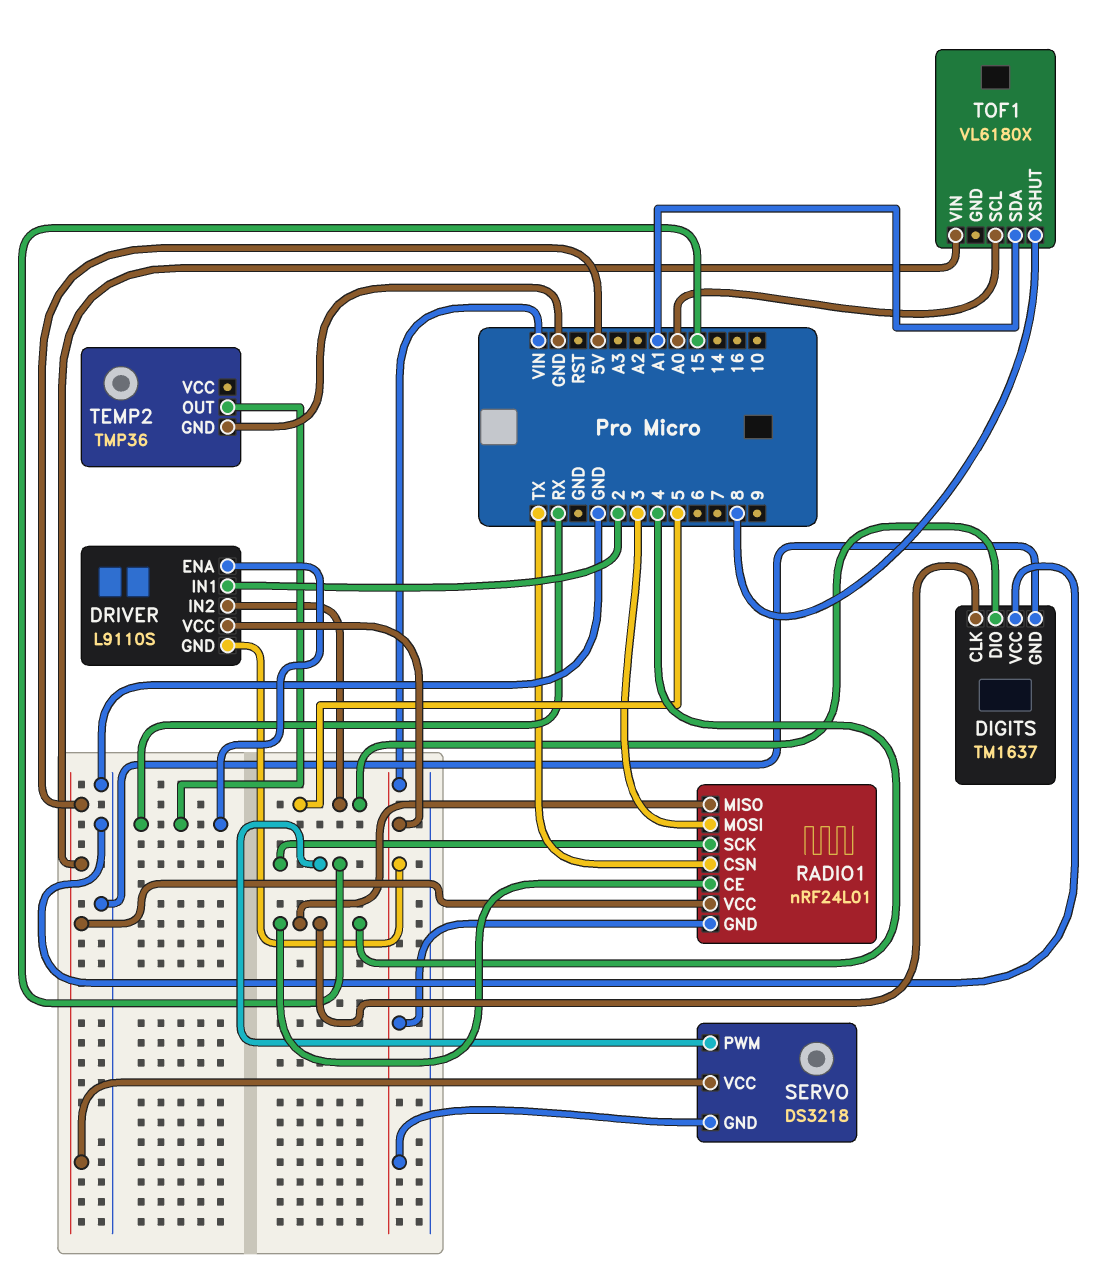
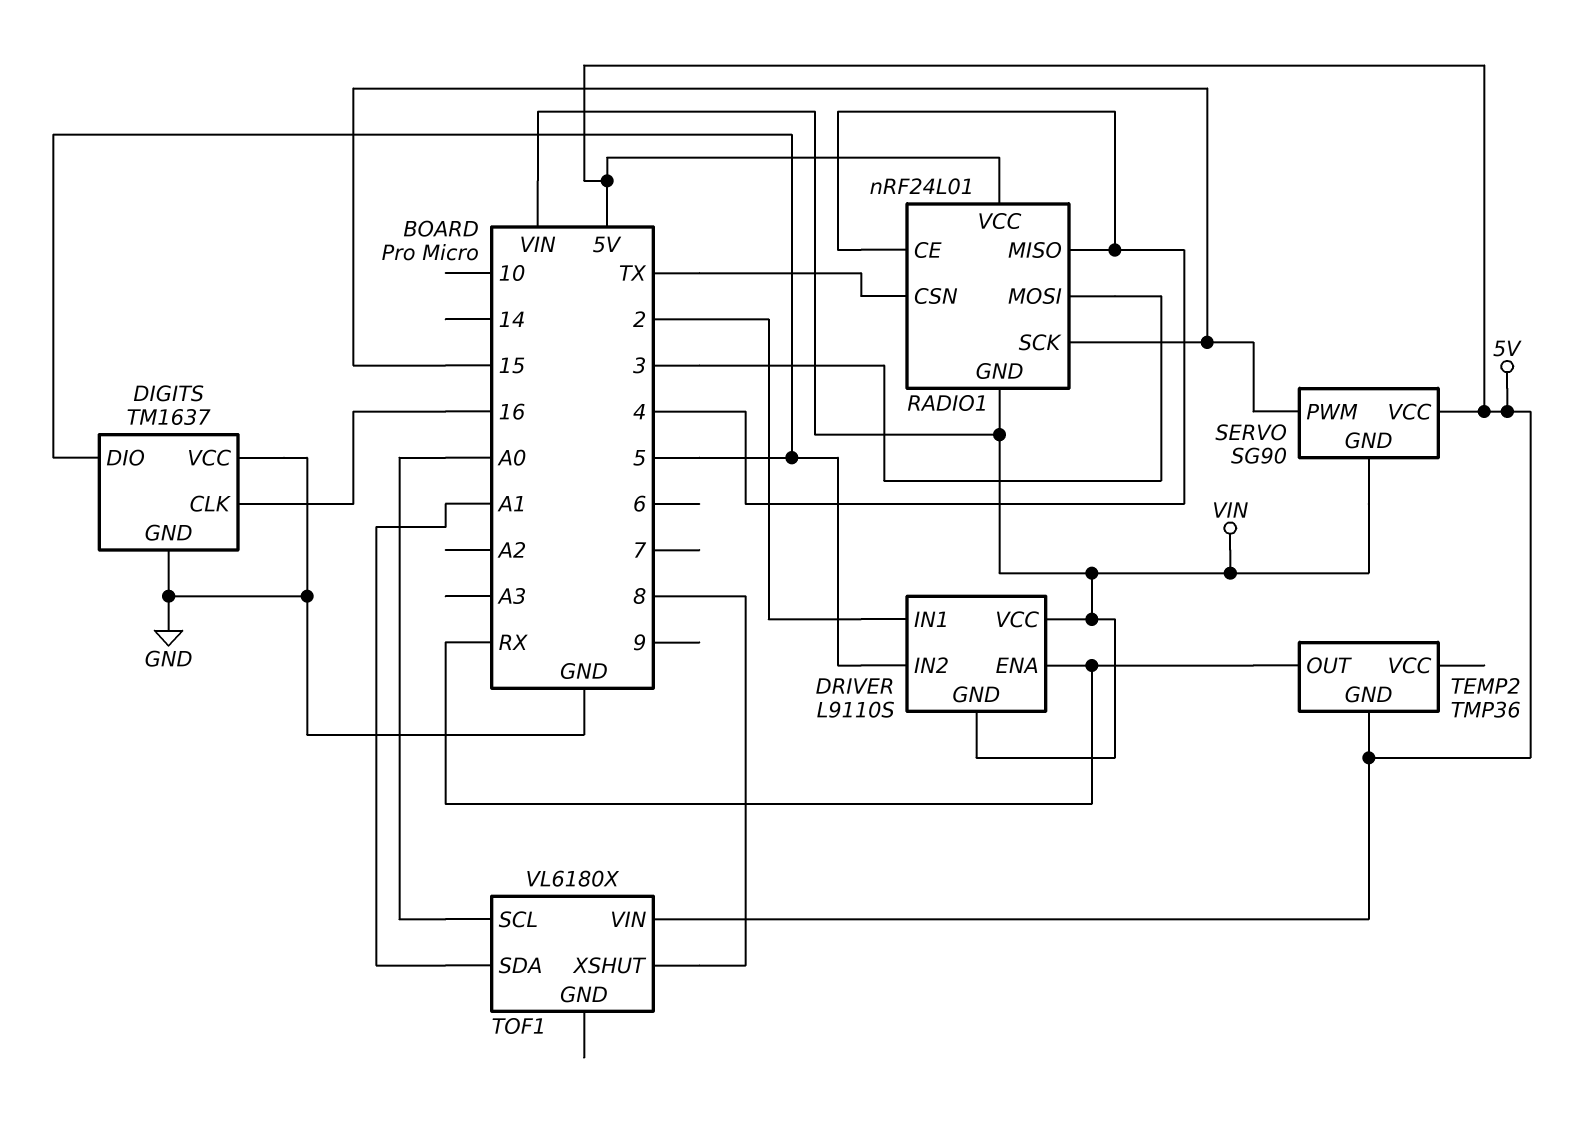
DIGITS pin CLK: 4 -> 16
SERVO: DS3218 -> SG90
TEMP2 pin GND: GND -> 5V

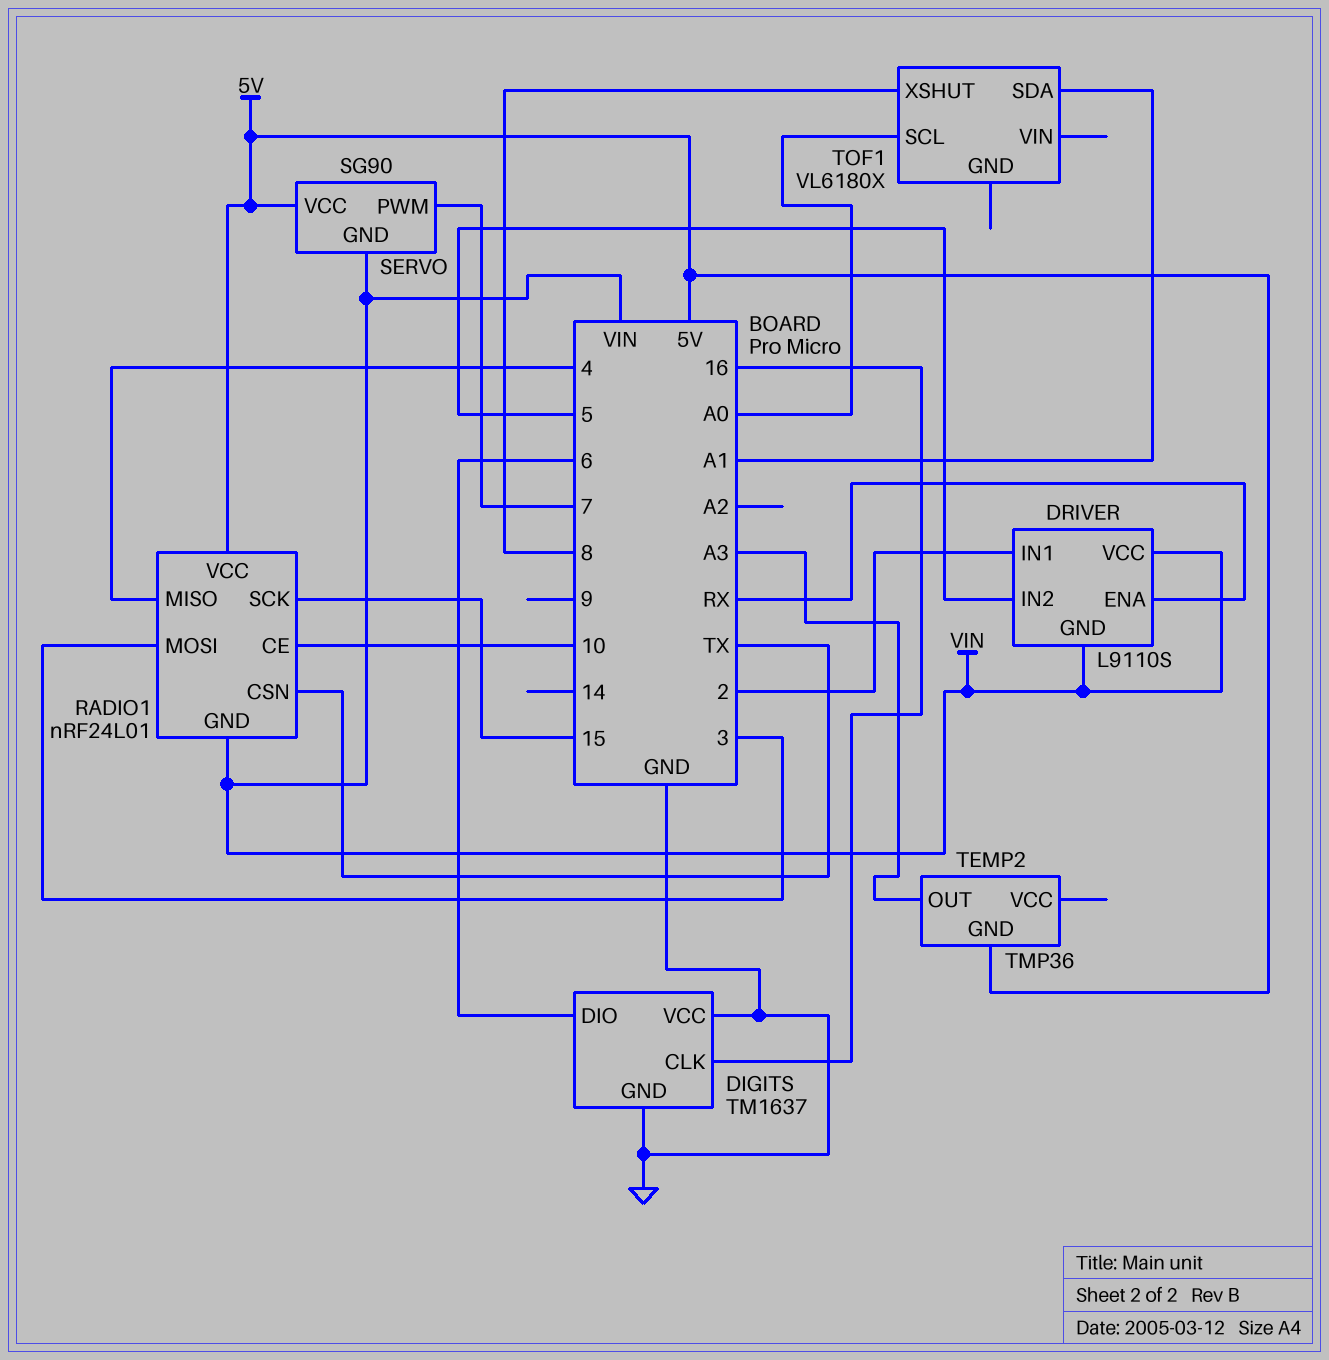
DIGITS pin DIO: 5 -> 6
RADIO1 pin CE: 4 -> 10
SERVO pin PWM: 15 -> 7
TEMP2 pin OUT: RX -> A3
TOF1 pin VIN: 5V -> none

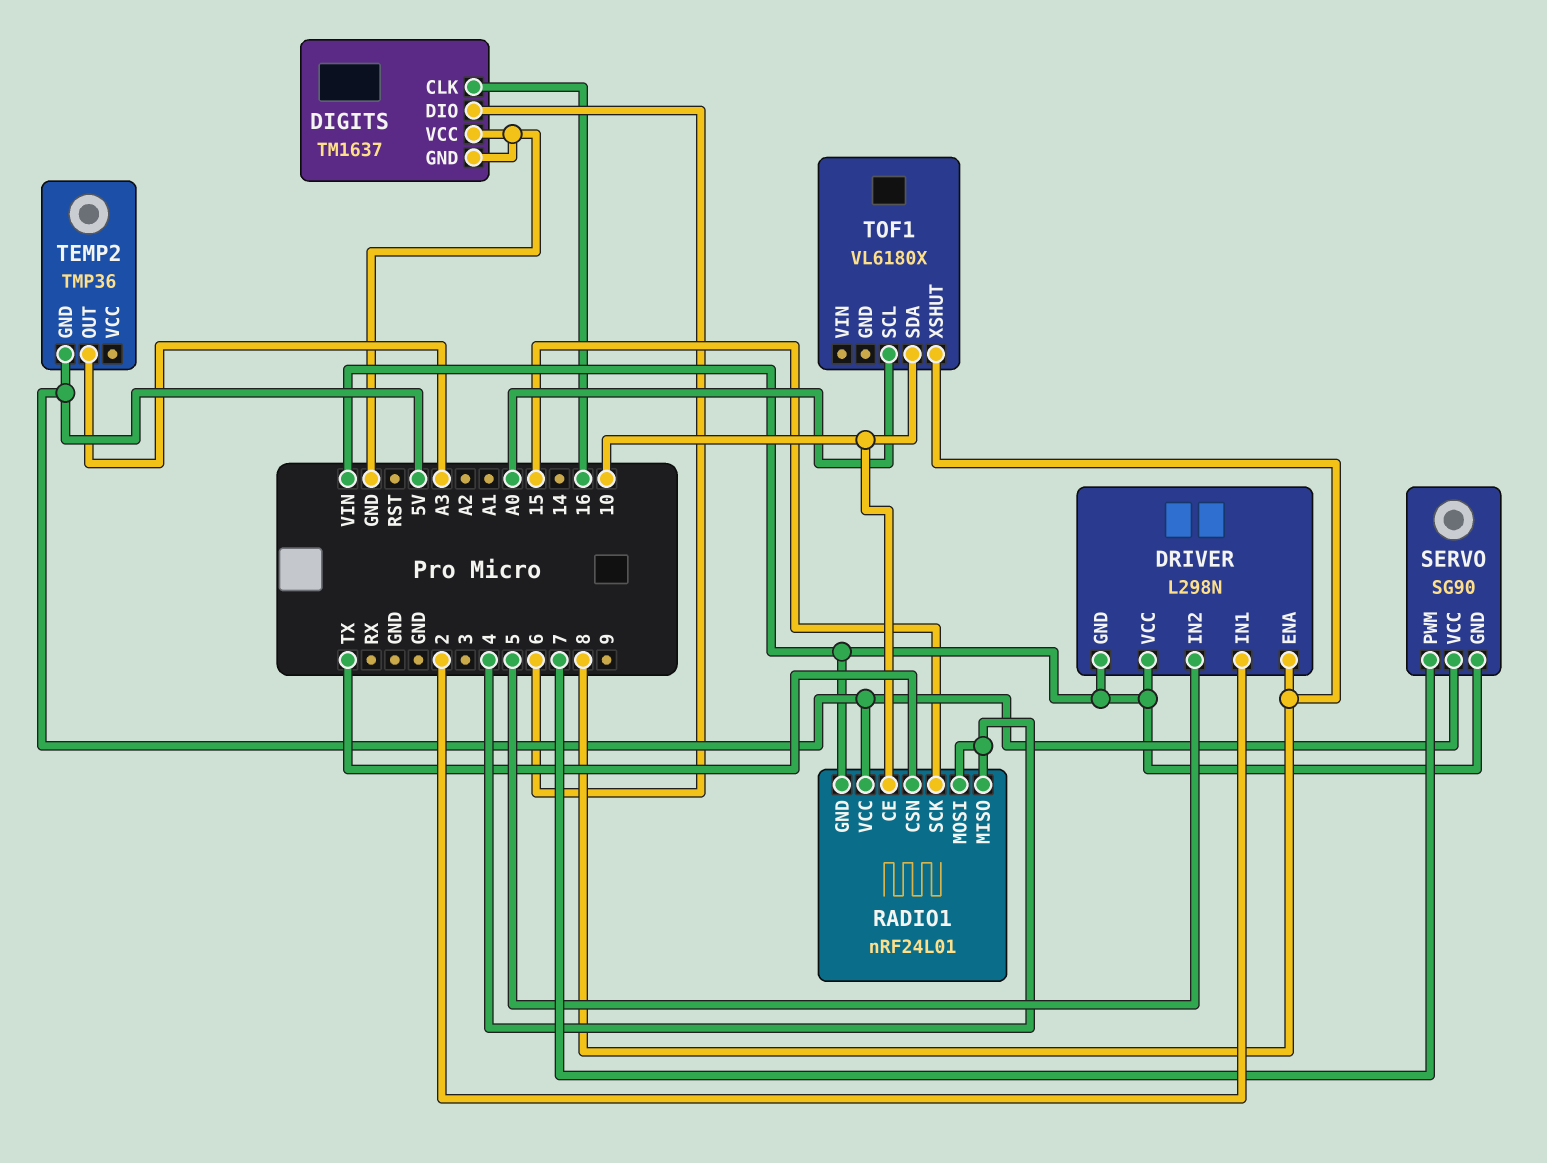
DRIVER: L9110S -> L298N
DRIVER pin ENA: RX -> 8
RADIO1 pin MOSI: 3 -> 4
TOF1 pin SDA: A1 -> 10

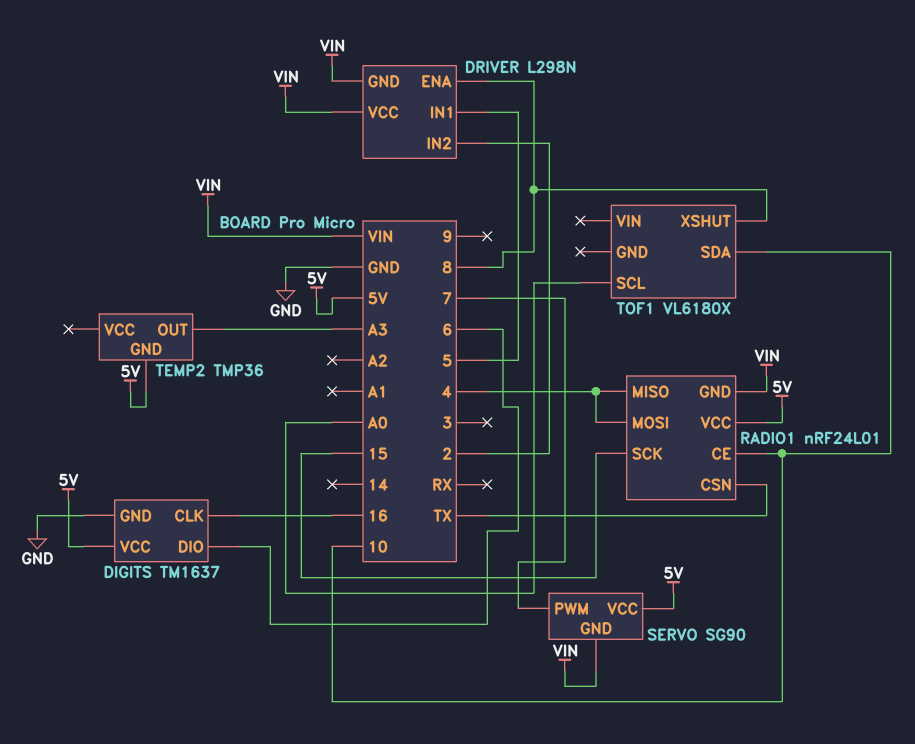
DIGITS pin VCC: GND -> 5V
DRIVER pin IN1: 2 -> 5
DRIVER pin IN2: 5 -> 2

